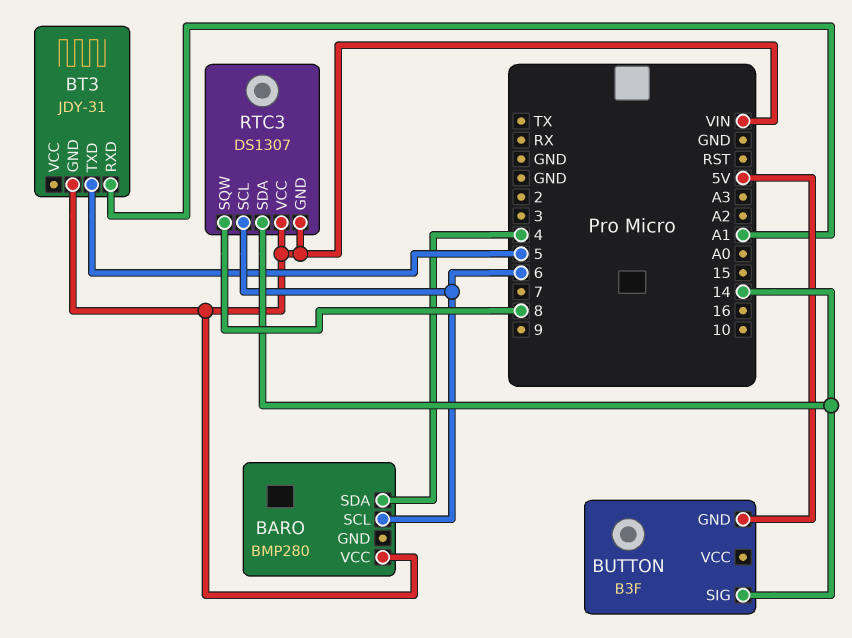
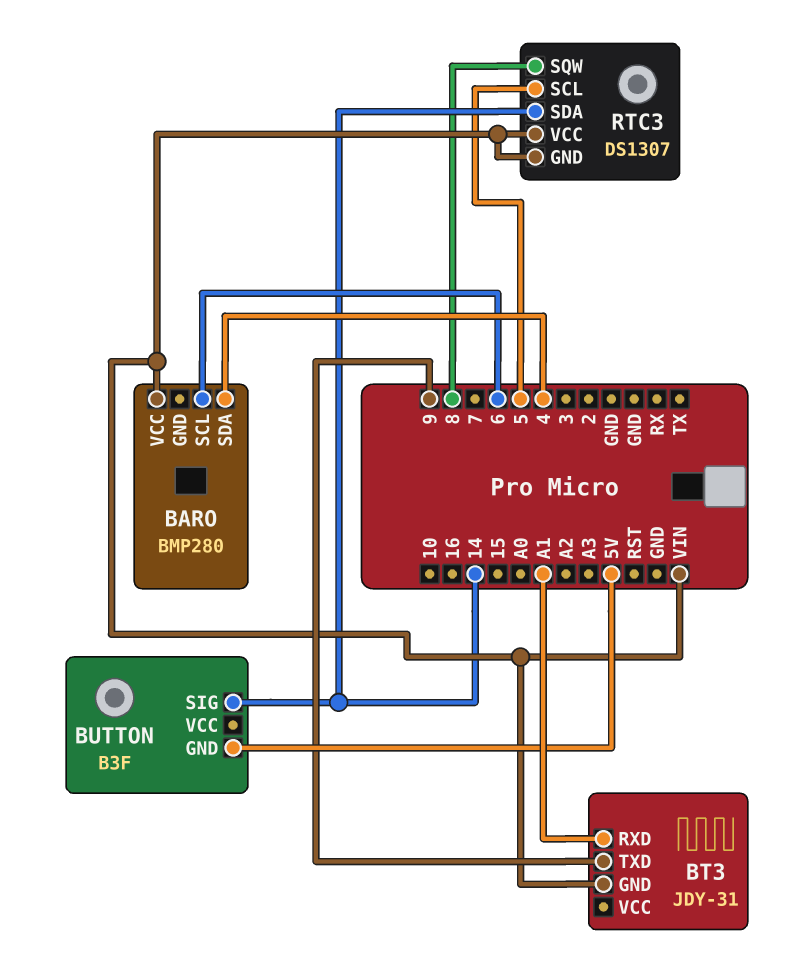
BT3 pin TXD: 5 -> 9
RTC3 pin SCL: 6 -> 5

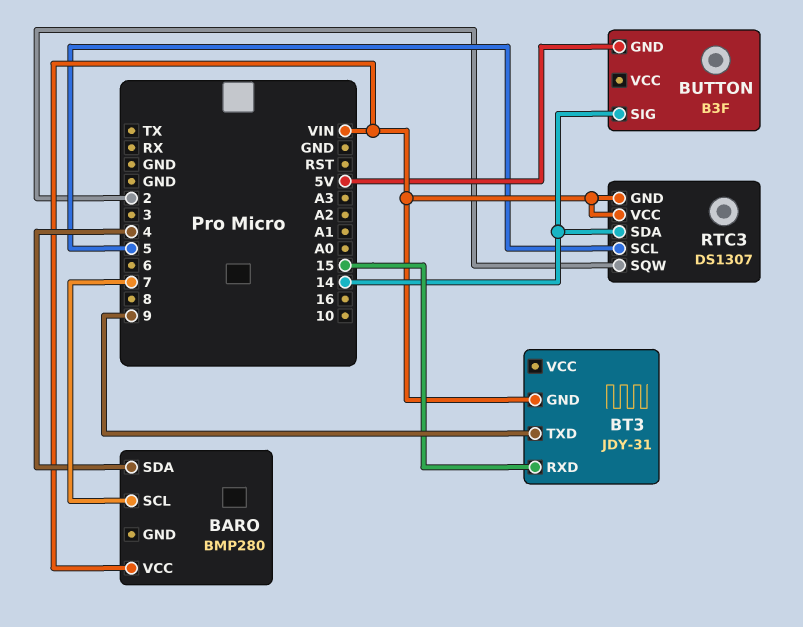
BARO pin SCL: 6 -> 7
BT3 pin RXD: A1 -> 15
RTC3 pin SQW: 8 -> 2

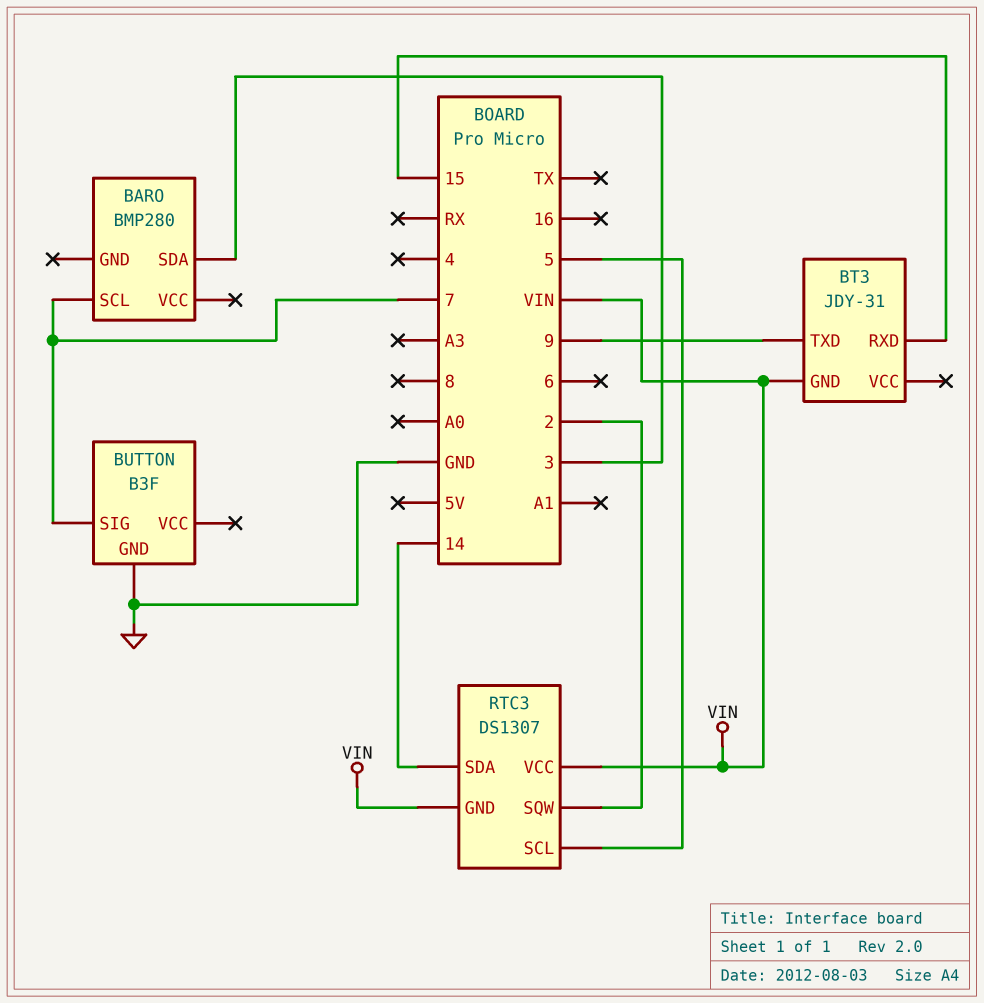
BARO pin SDA: 4 -> 3
BARO pin VCC: VIN -> none
BUTTON pin GND: 5V -> GND
BUTTON pin SIG: 14 -> 7

